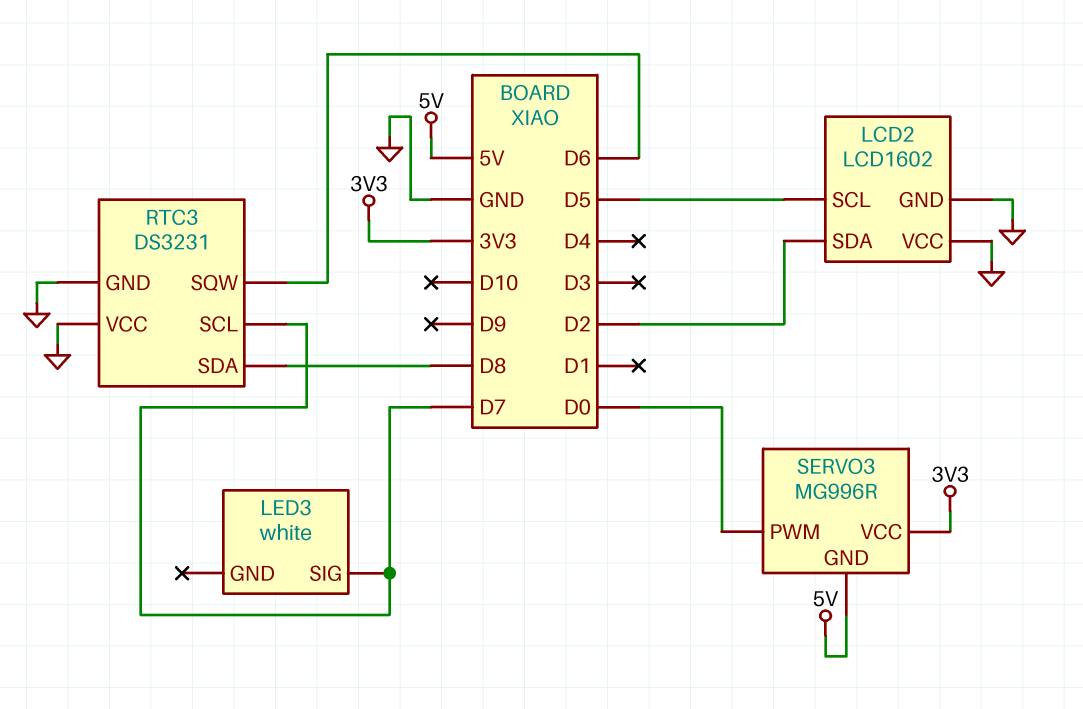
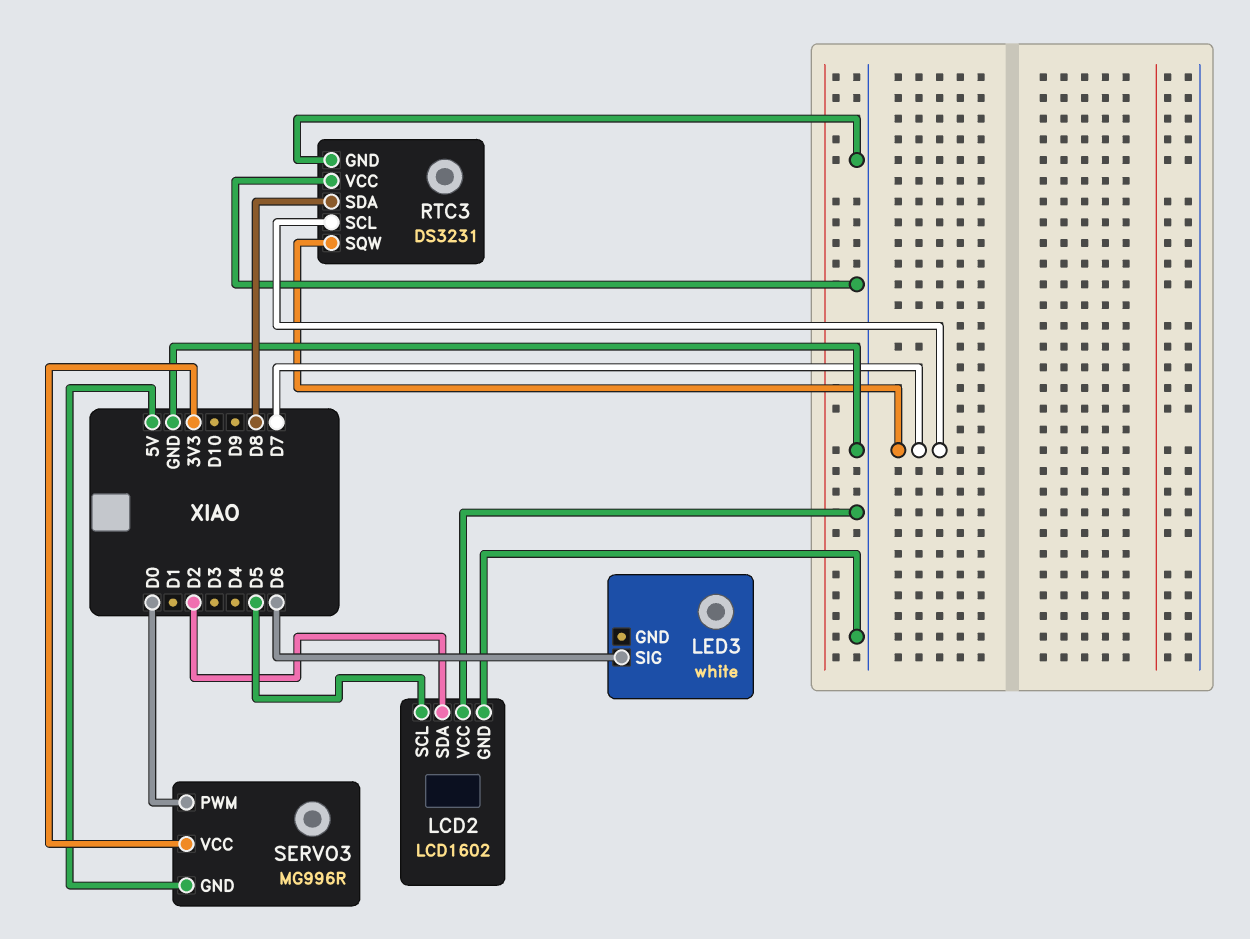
LED3 pin SIG: D7 -> D6
RTC3 pin SQW: D6 -> D7

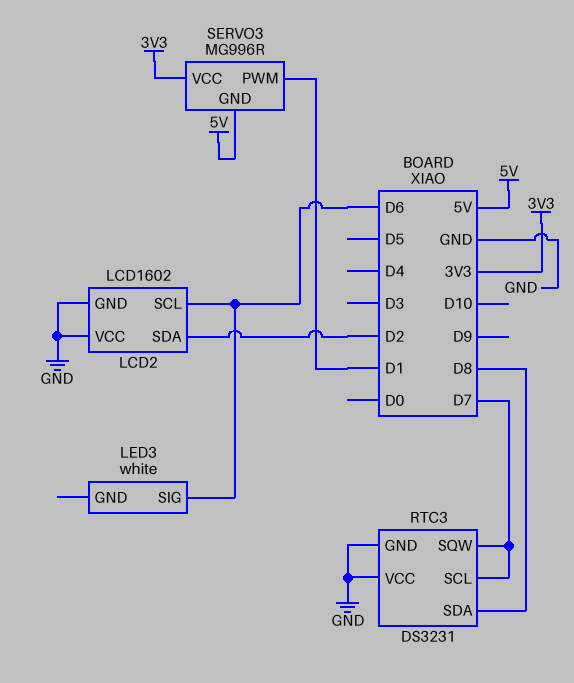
LCD2 pin SCL: D5 -> D6
SERVO3 pin PWM: D0 -> D1

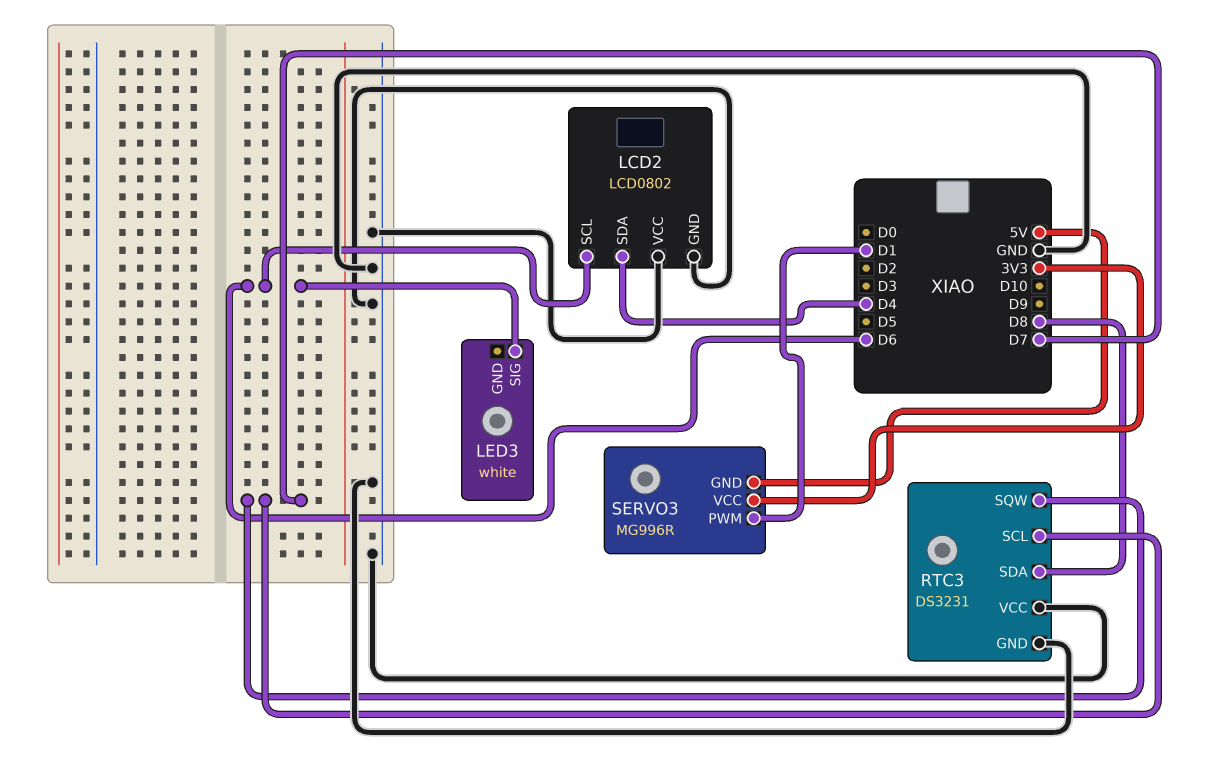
LCD2: LCD1602 -> LCD0802
LCD2 pin SDA: D2 -> D4

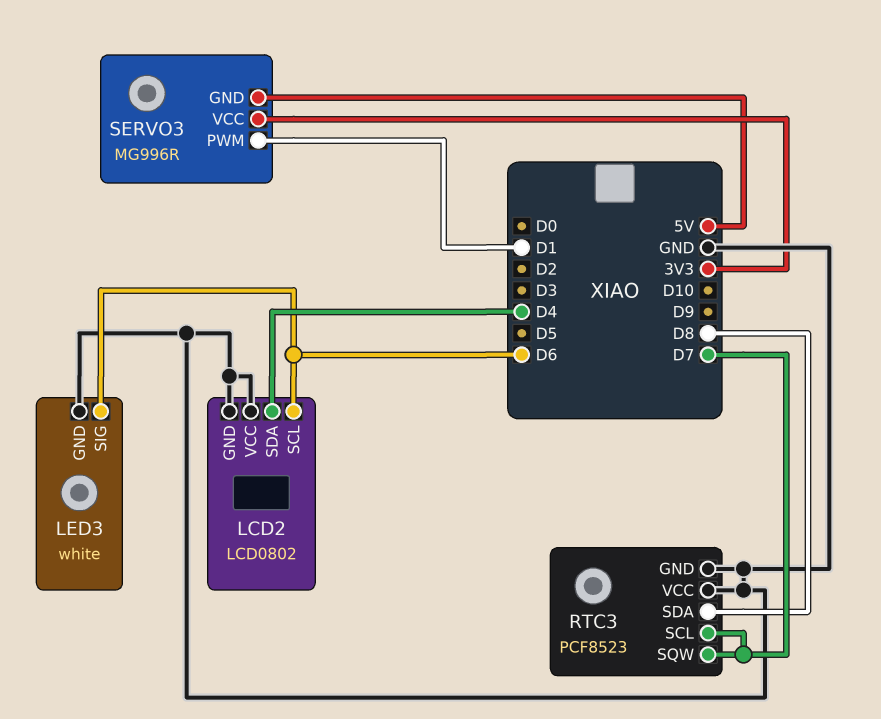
LED3 pin GND: none -> GND
RTC3: DS3231 -> PCF8523

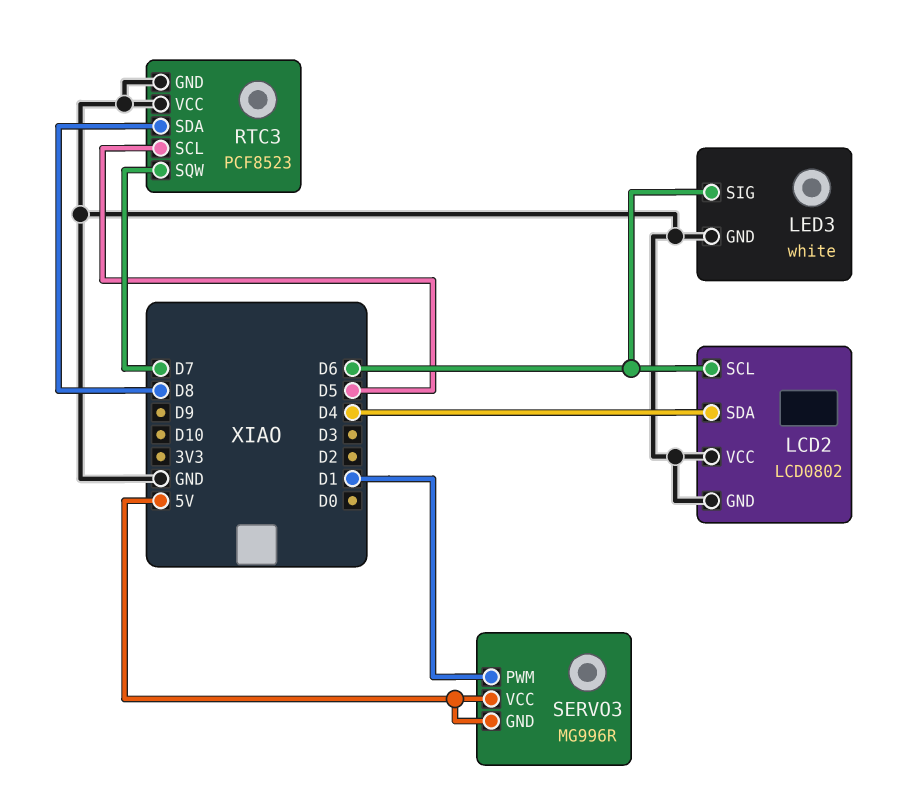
RTC3 pin SCL: D7 -> D5
SERVO3 pin VCC: 3V3 -> 5V

